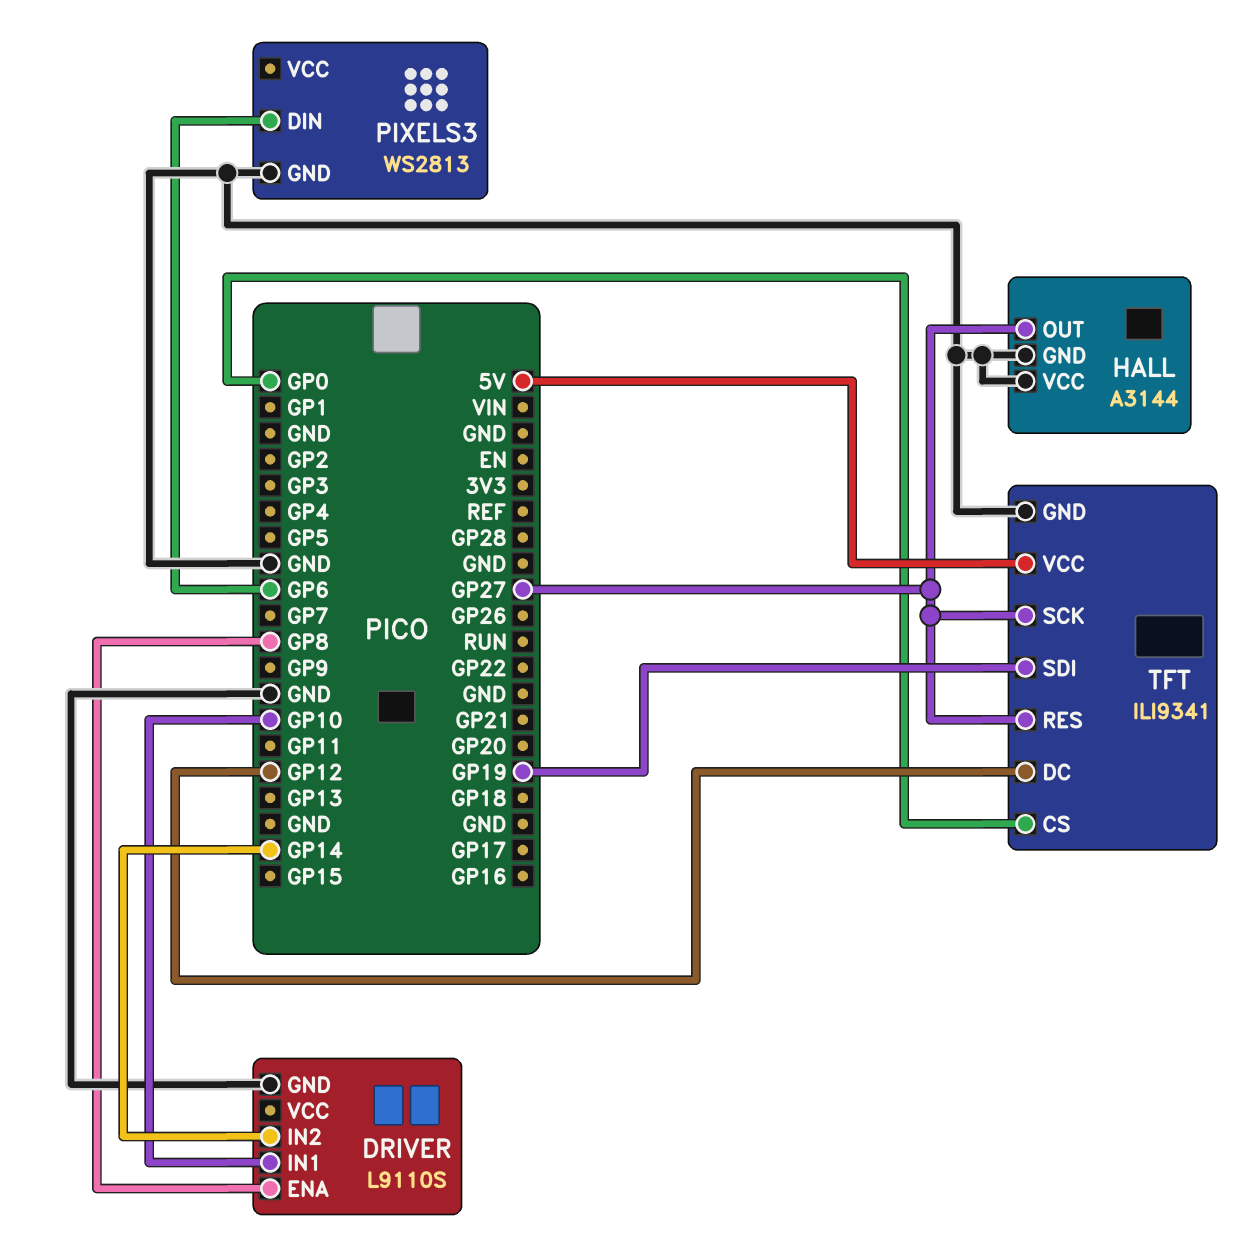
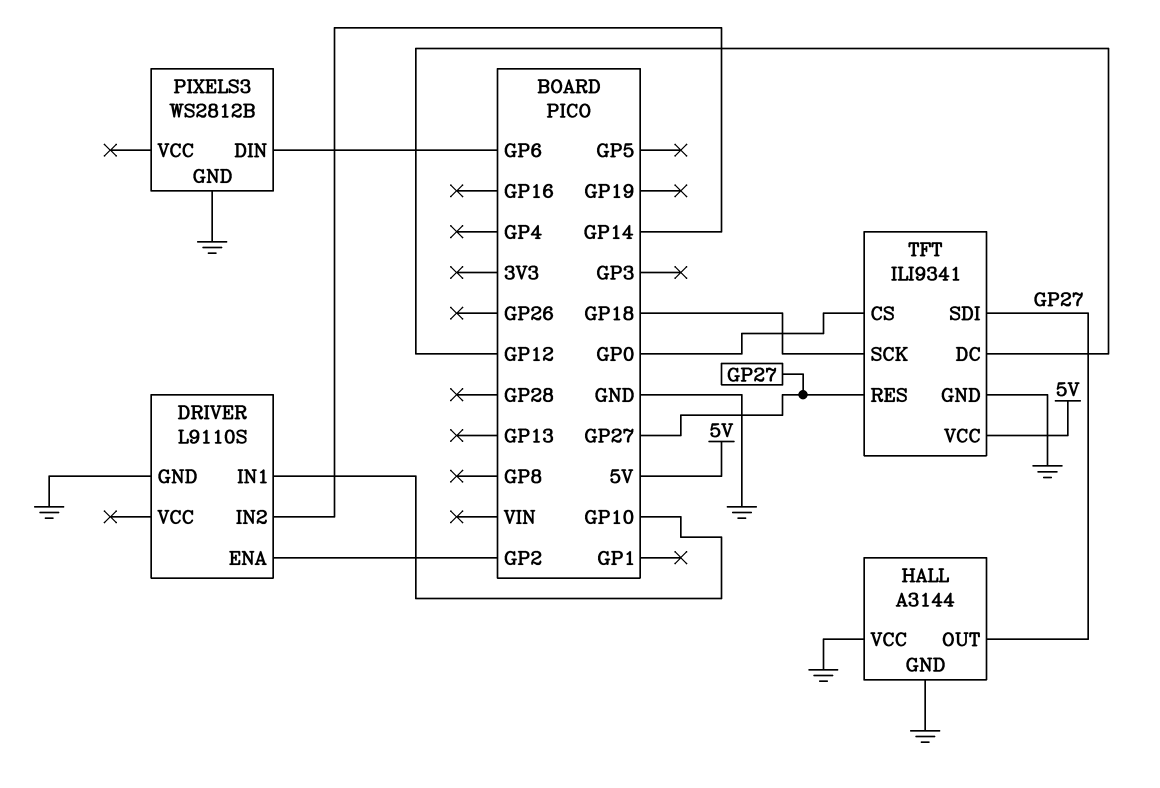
DRIVER pin ENA: GP8 -> GP2
PIXELS3: WS2813 -> WS2812B
TFT pin SCK: GP27 -> GP18
TFT pin SDI: GP19 -> GP27

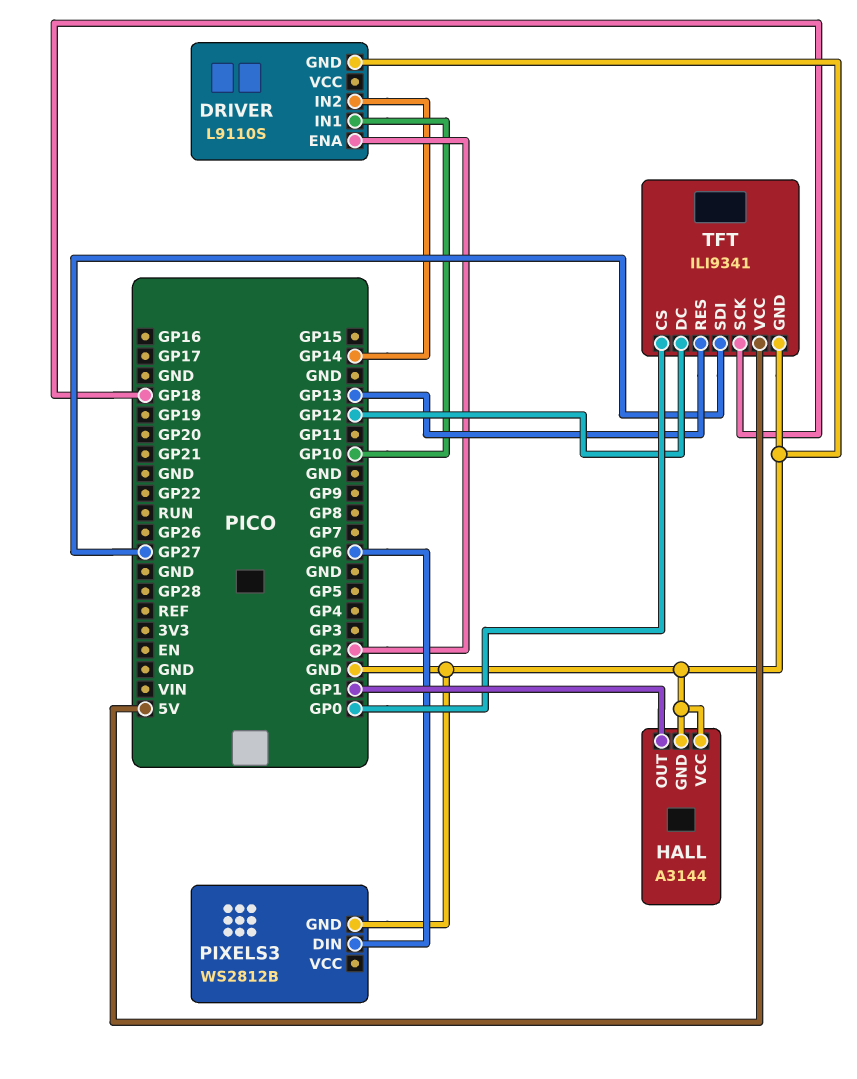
HALL pin OUT: GP27 -> GP1
TFT pin RES: GP27 -> GP13

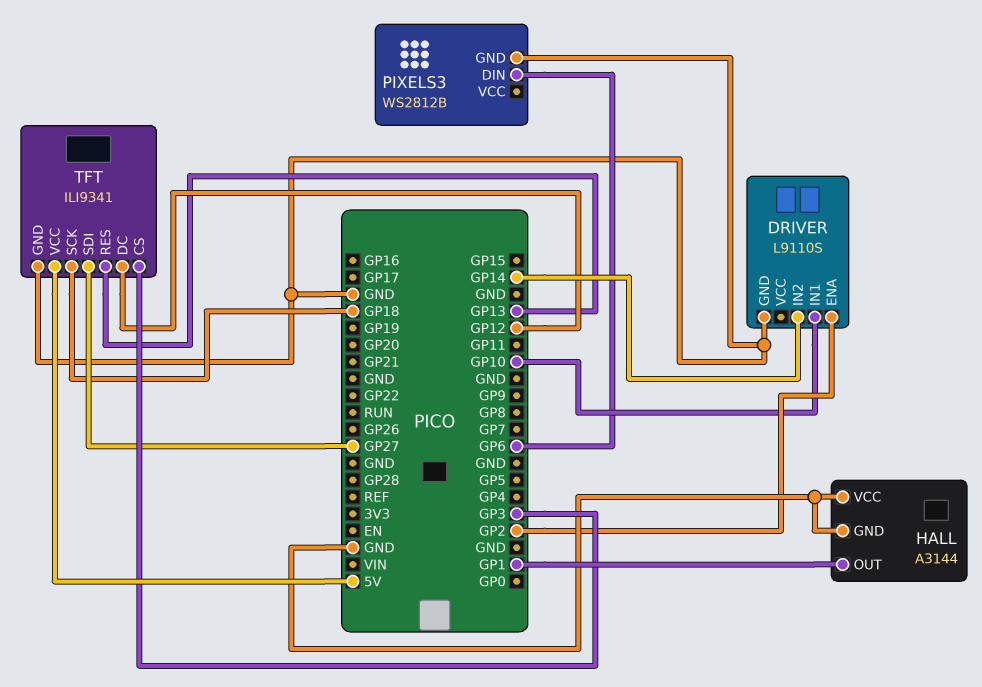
TFT pin CS: GP0 -> GP3

